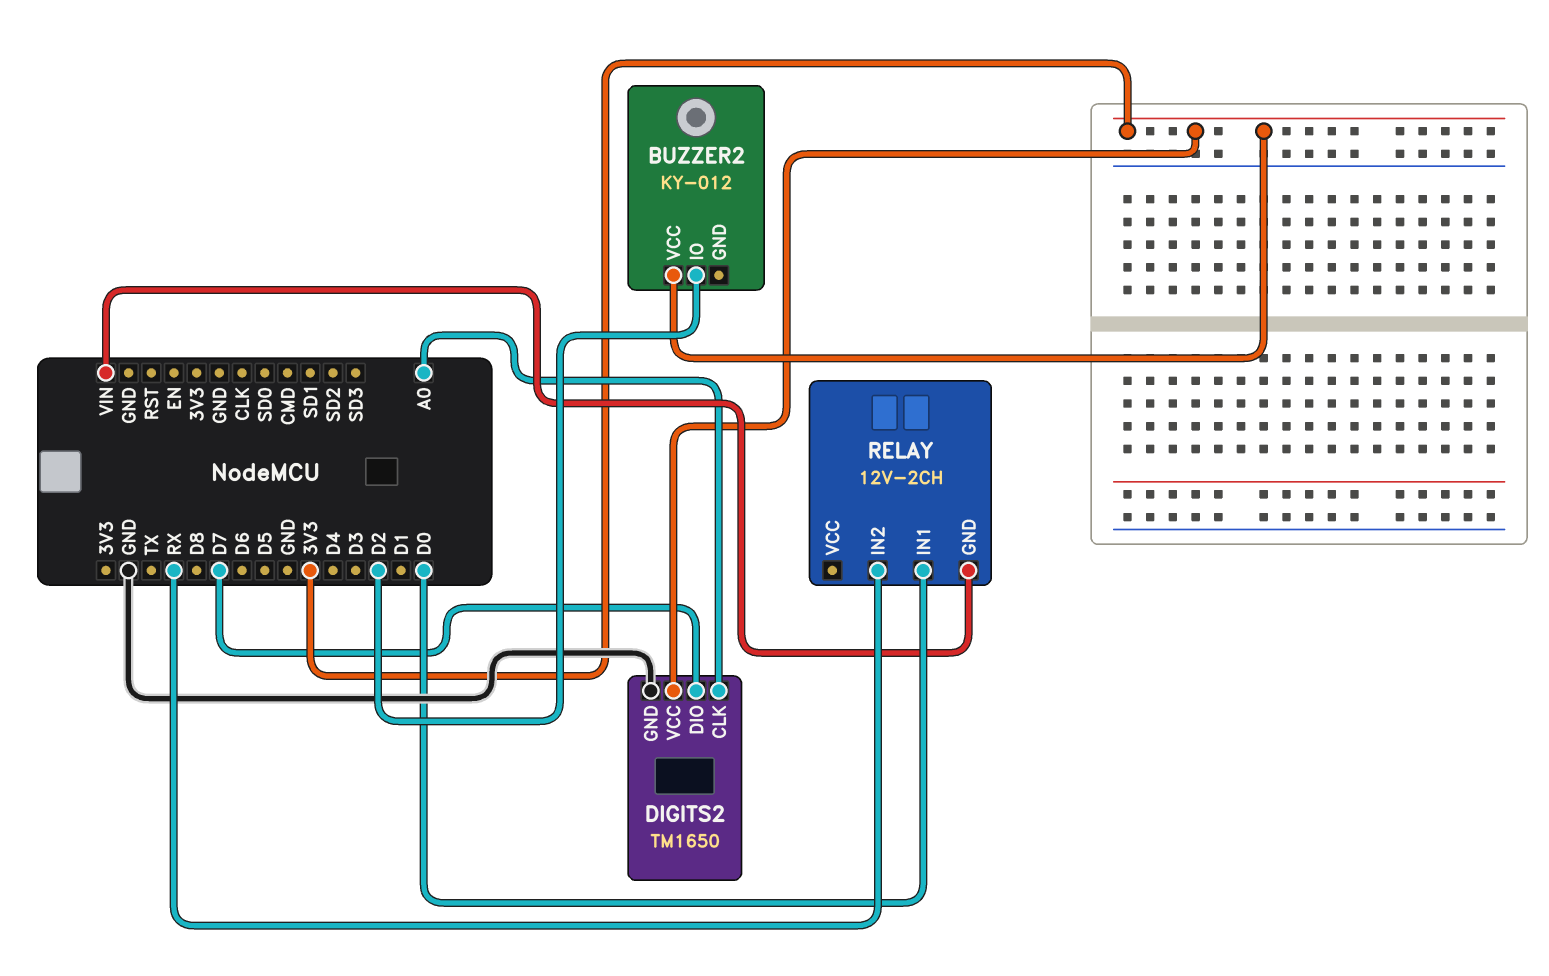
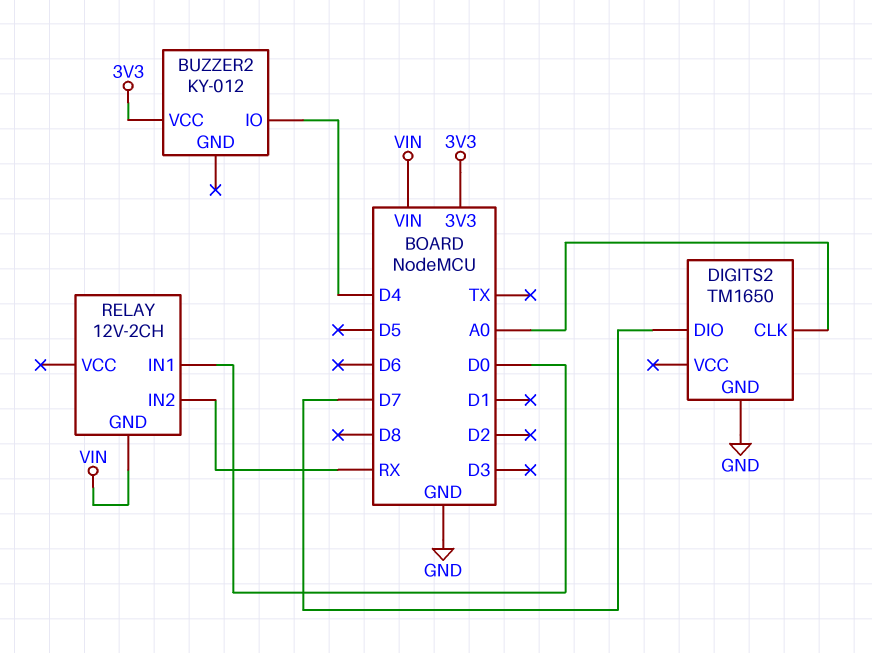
BUZZER2 pin IO: D2 -> D4
DIGITS2 pin VCC: 3V3 -> none

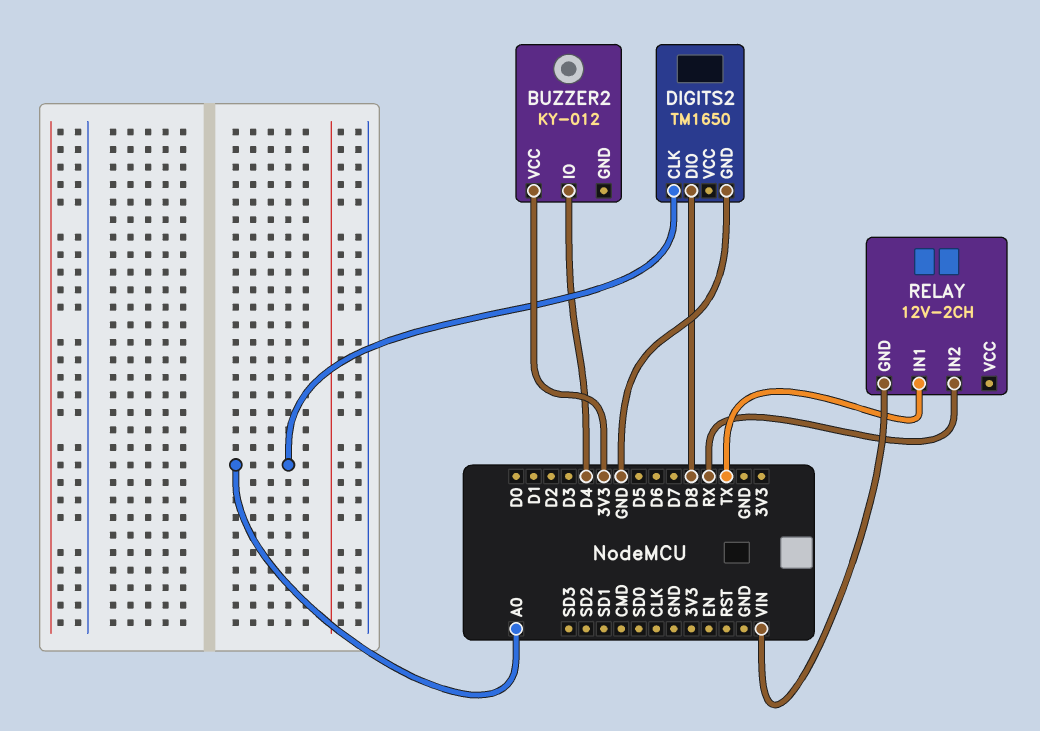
DIGITS2 pin DIO: D7 -> D8
RELAY pin IN1: D0 -> TX

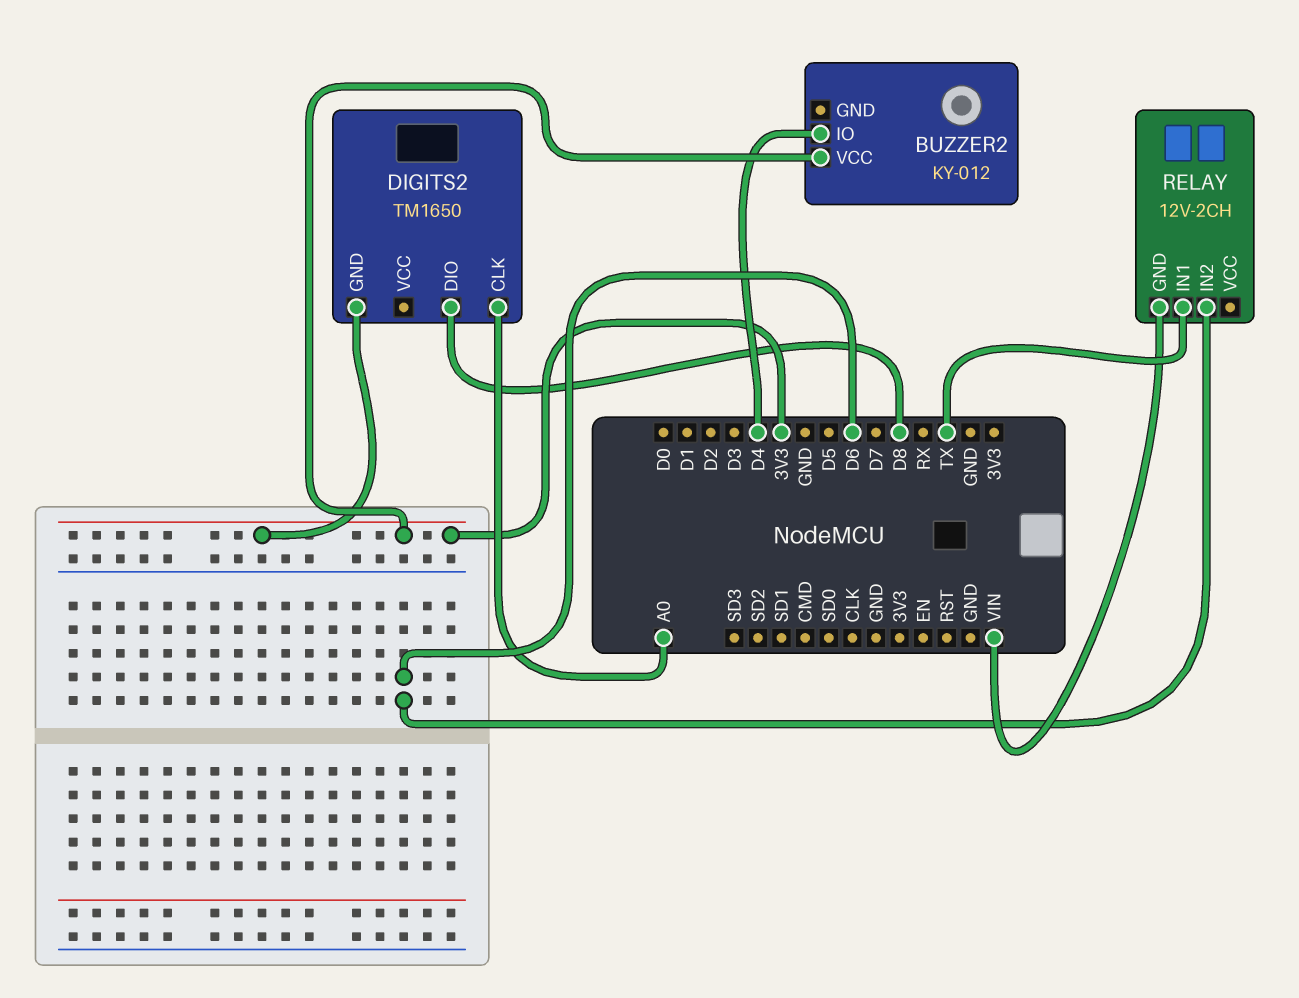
DIGITS2 pin GND: GND -> 3V3
RELAY pin IN2: RX -> D6

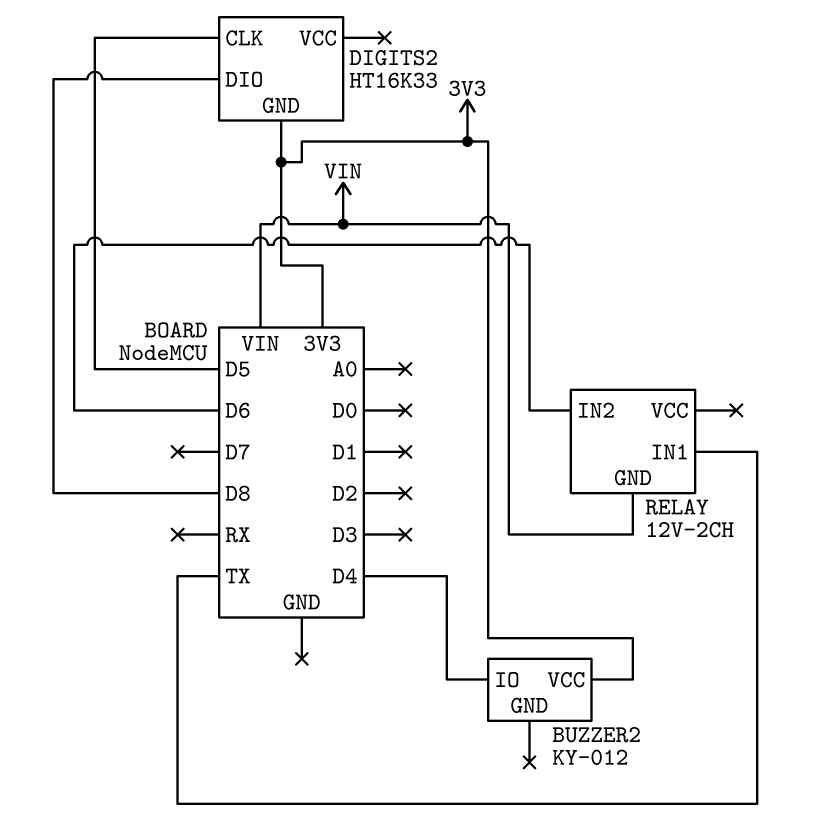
DIGITS2: TM1650 -> HT16K33
DIGITS2 pin CLK: A0 -> D5

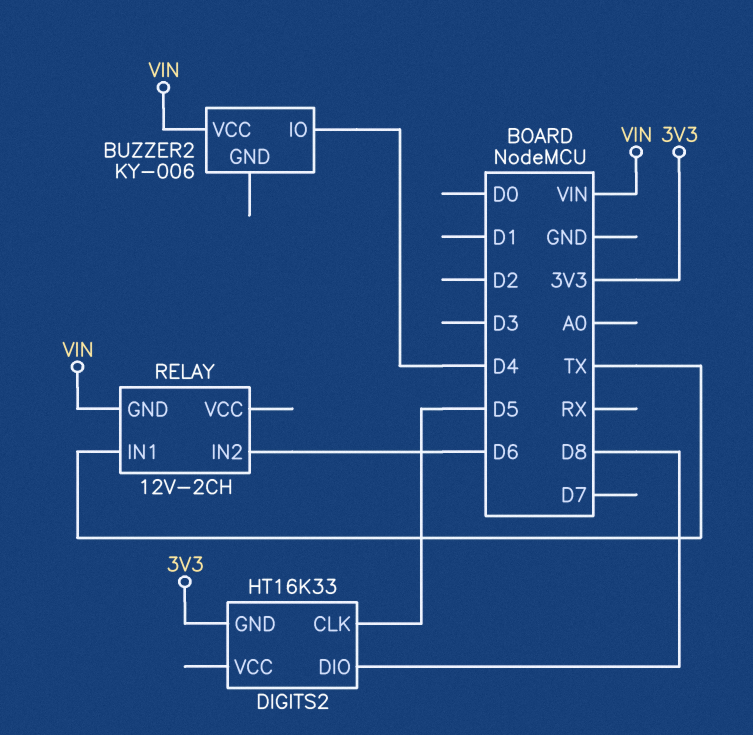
BUZZER2: KY-012 -> KY-006
BUZZER2 pin VCC: 3V3 -> VIN

